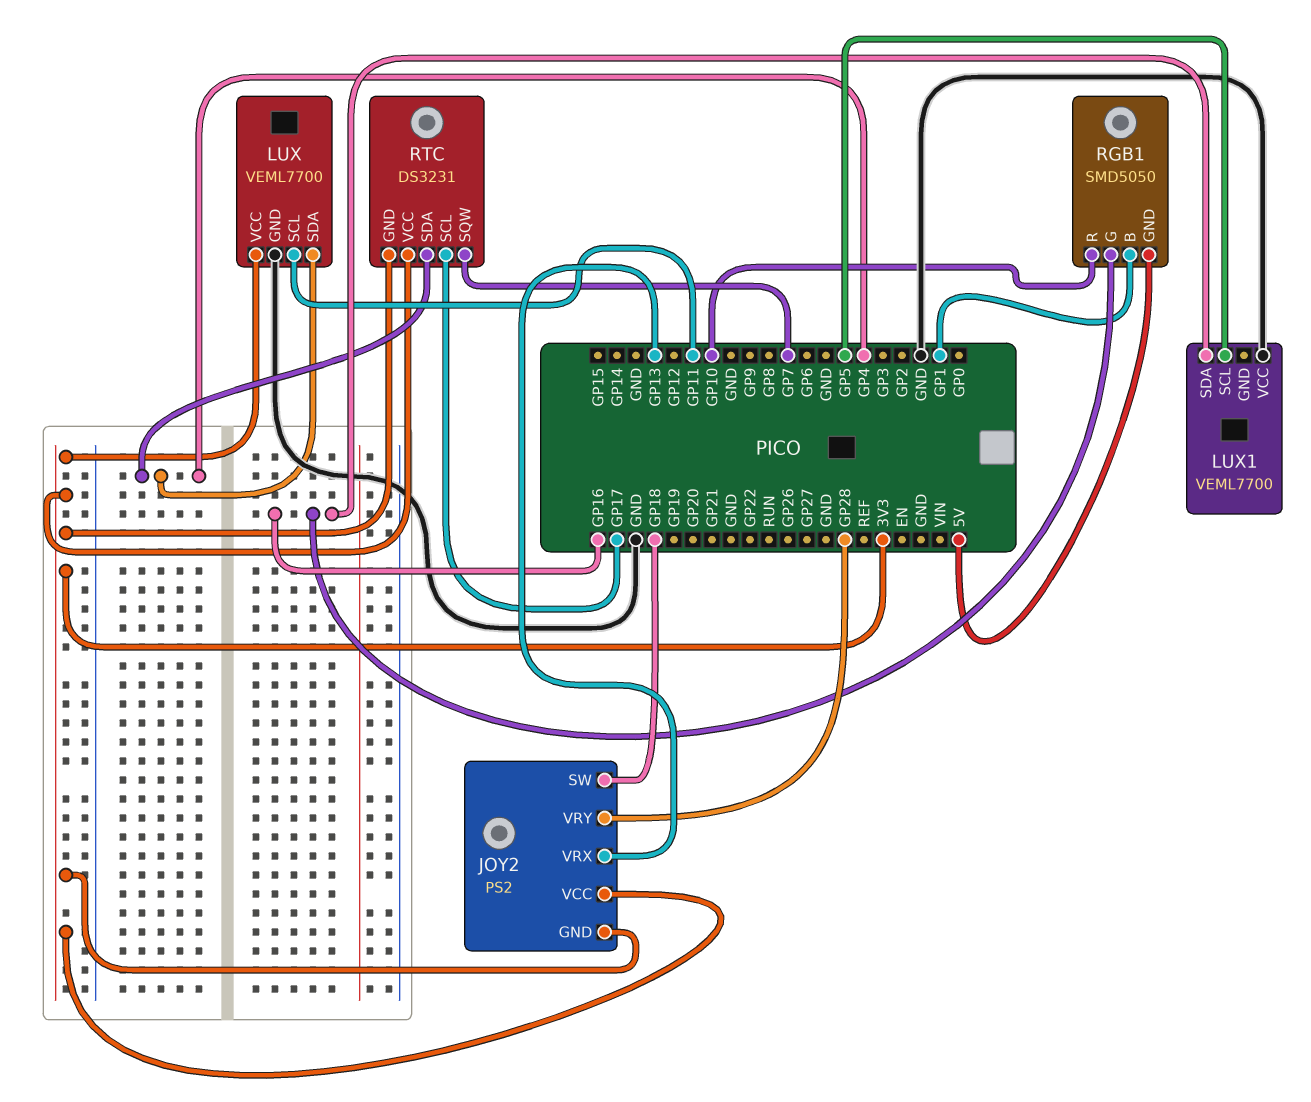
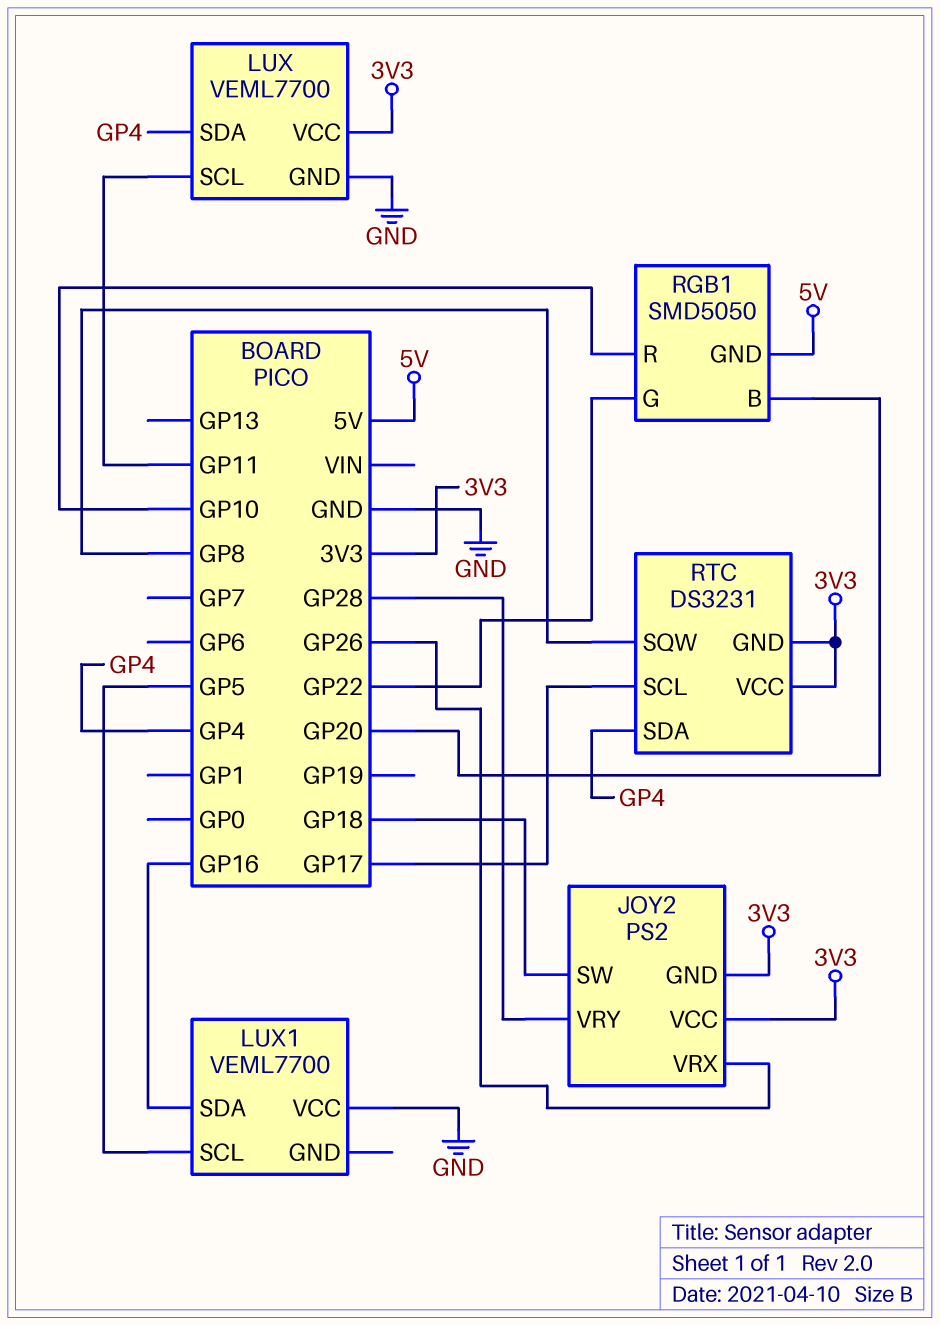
JOY2 pin VRX: GP13 -> GP26
RGB1 pin B: GP1 -> GP20
RGB1 pin G: GP16 -> GP22
RTC pin SQW: GP7 -> GP8

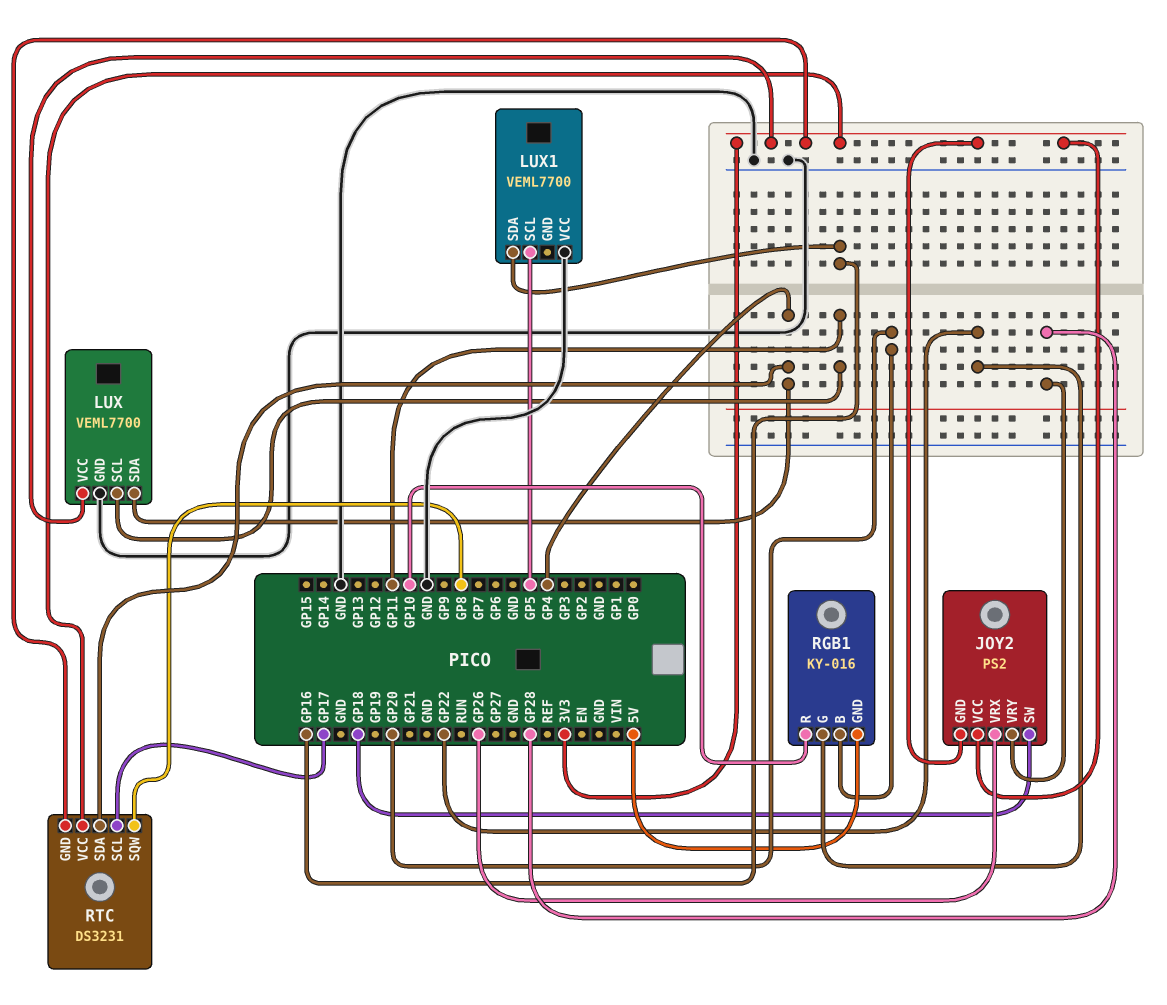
RGB1: SMD5050 -> KY-016

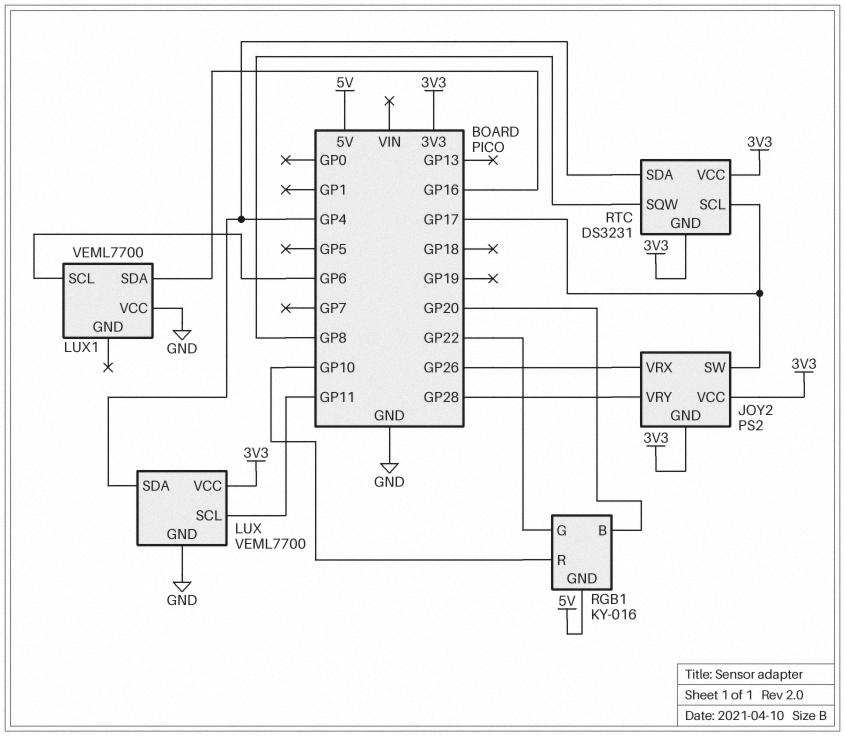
JOY2 pin SW: GP18 -> GP17
LUX1 pin SCL: GP5 -> GP6

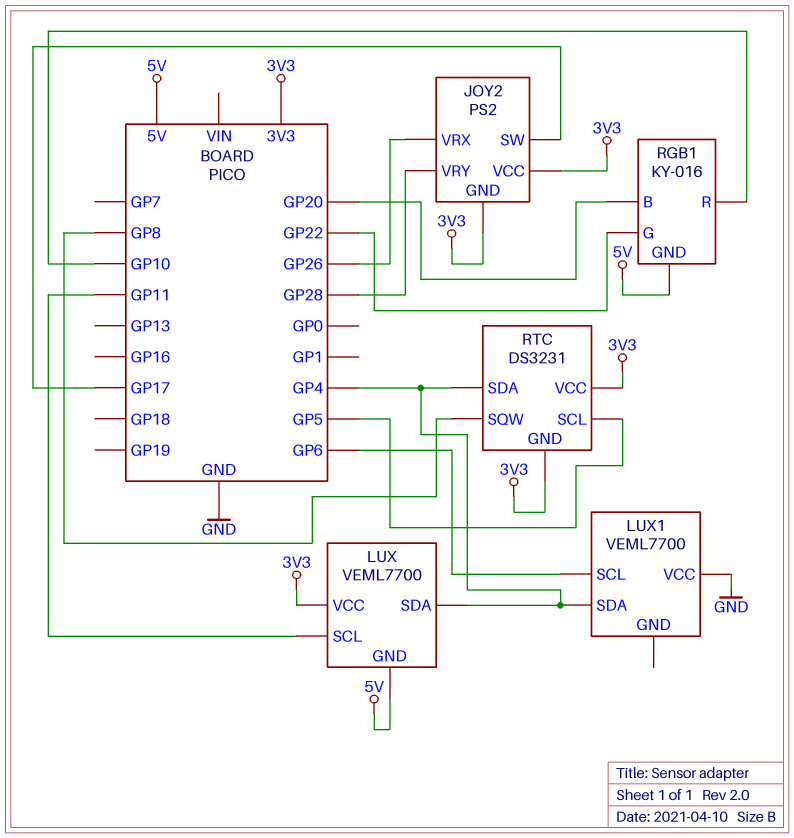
LUX pin GND: GND -> 5V
LUX1 pin SDA: GP16 -> GP4
RTC pin SCL: GP17 -> GP5

